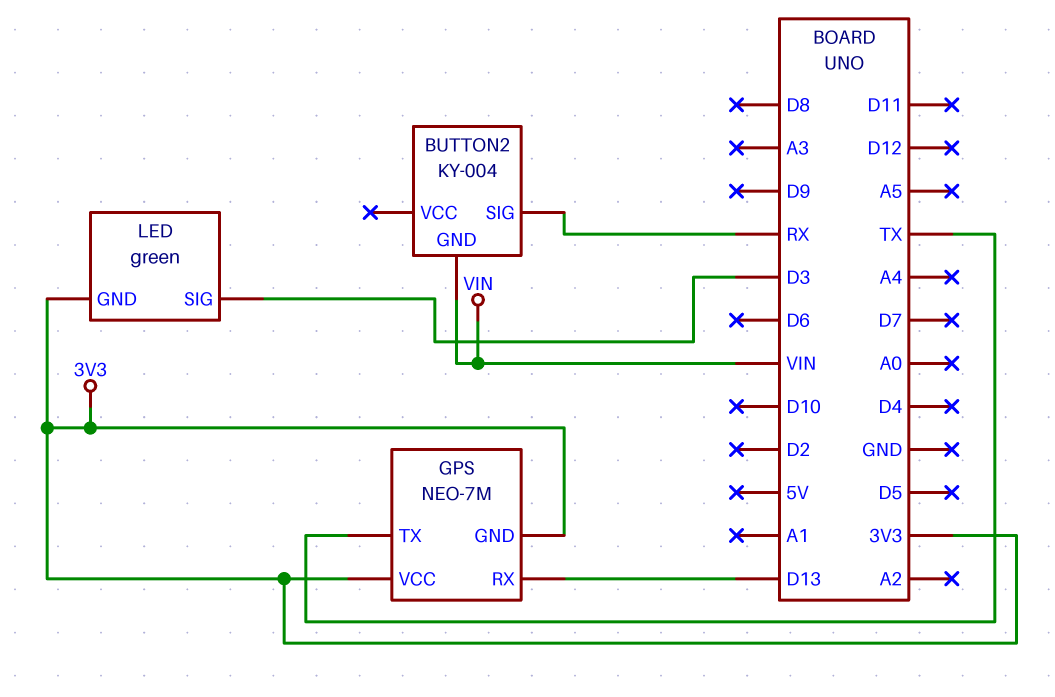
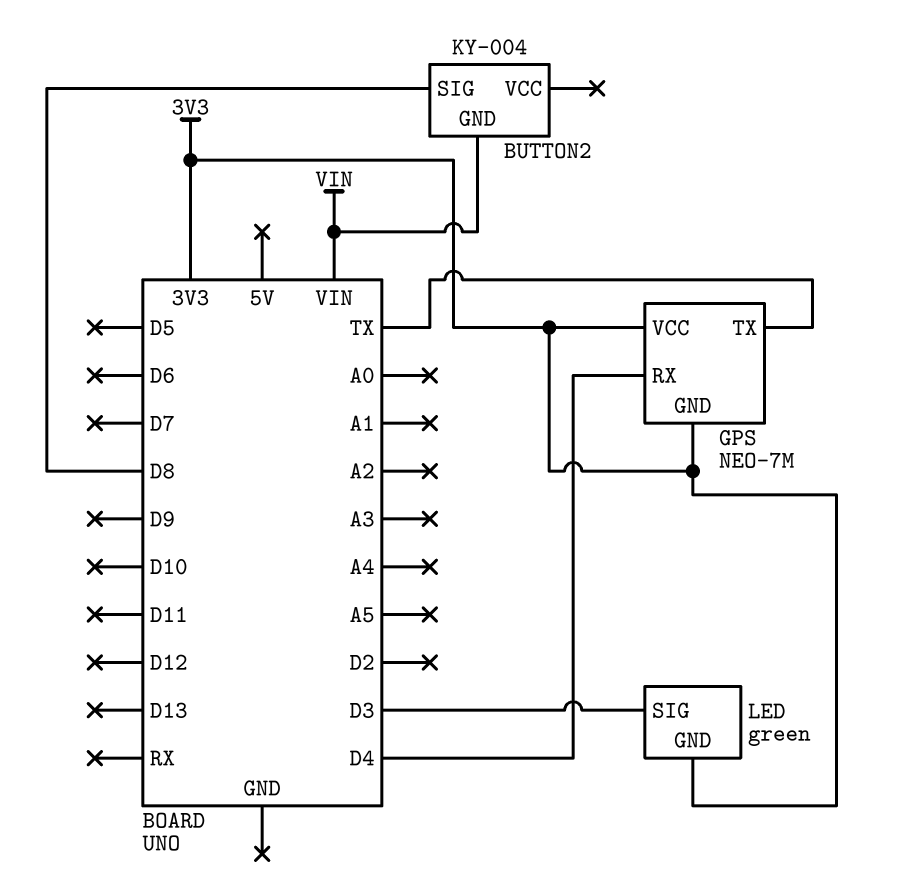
BUTTON2 pin SIG: RX -> D8
GPS pin RX: D13 -> D4

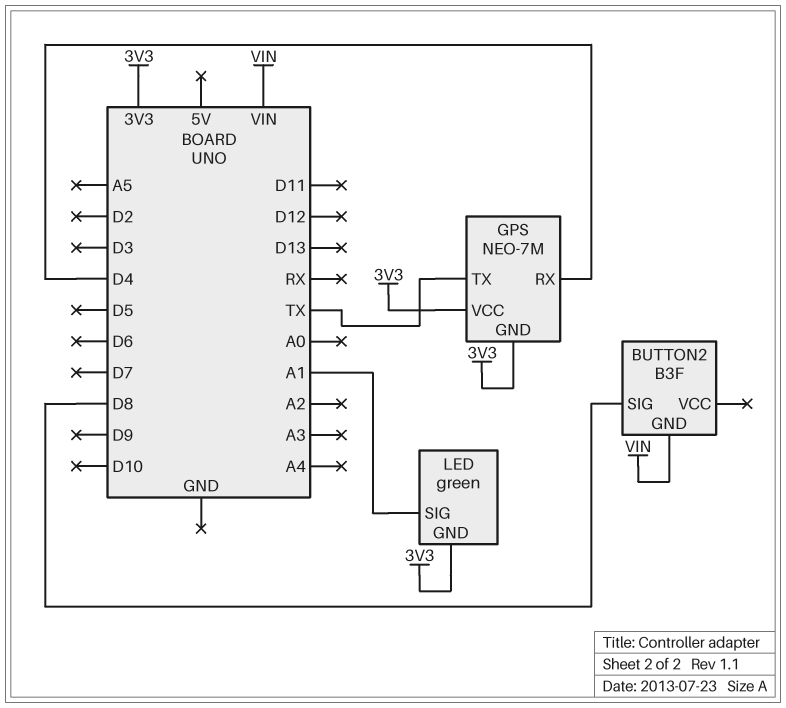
BUTTON2: KY-004 -> B3F
LED pin SIG: D3 -> A1

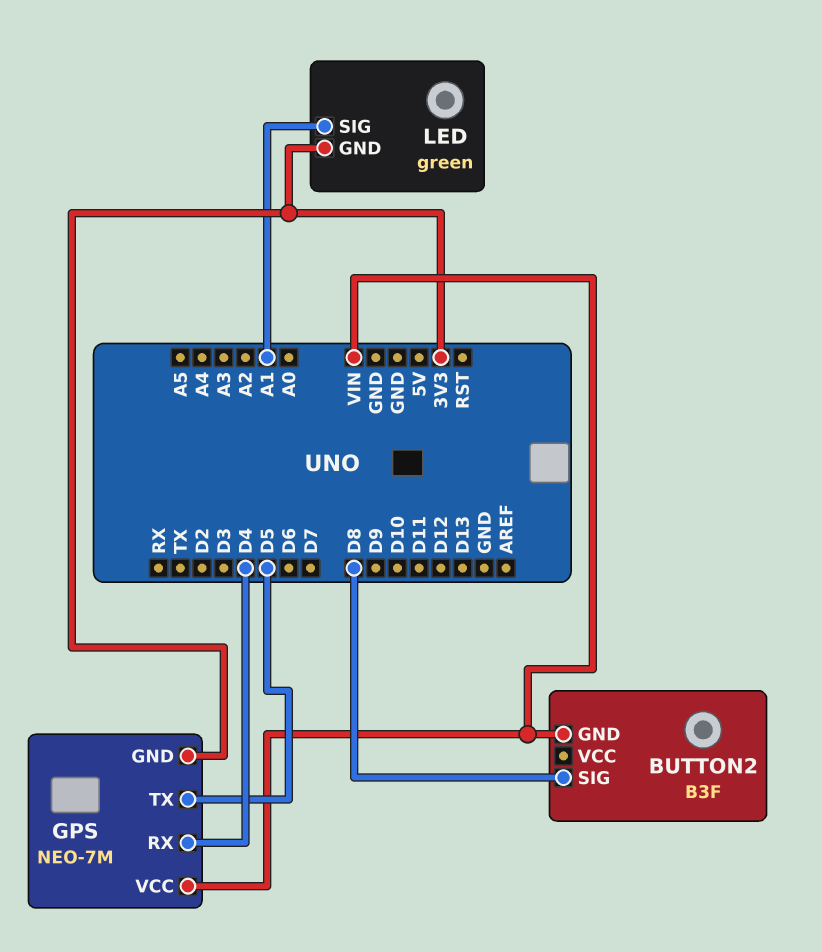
GPS pin TX: TX -> D5
GPS pin VCC: 3V3 -> VIN

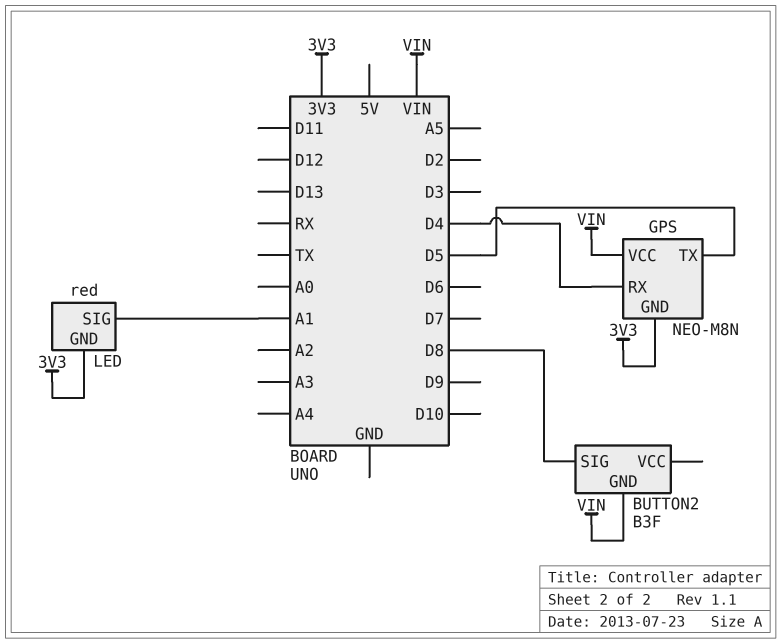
GPS: NEO-7M -> NEO-M8N
LED: green -> red

